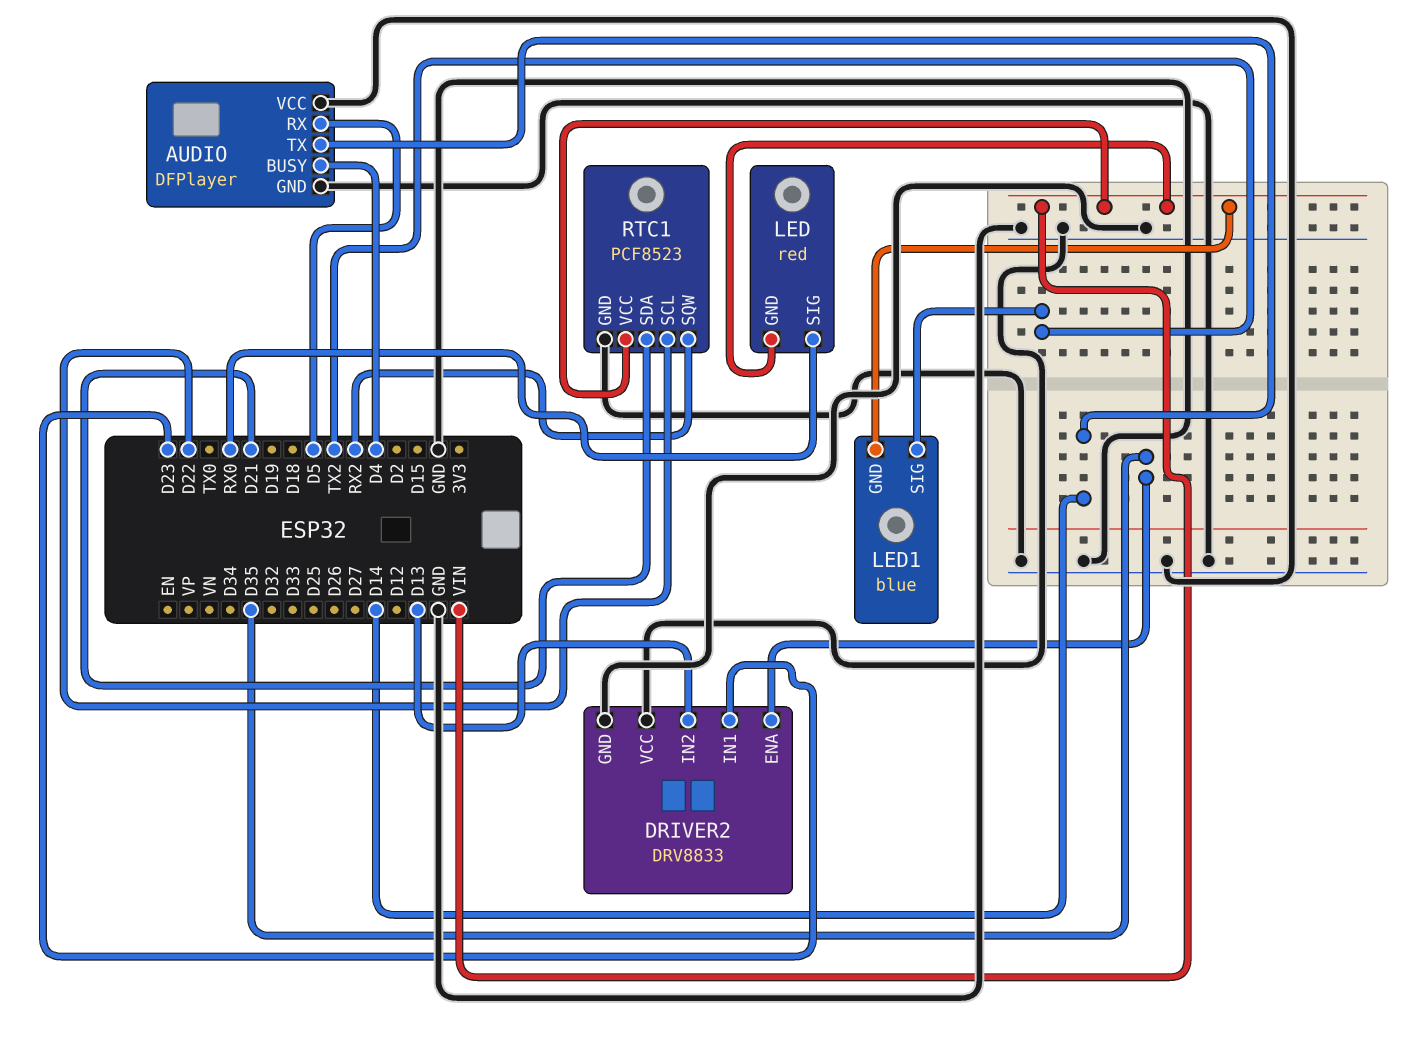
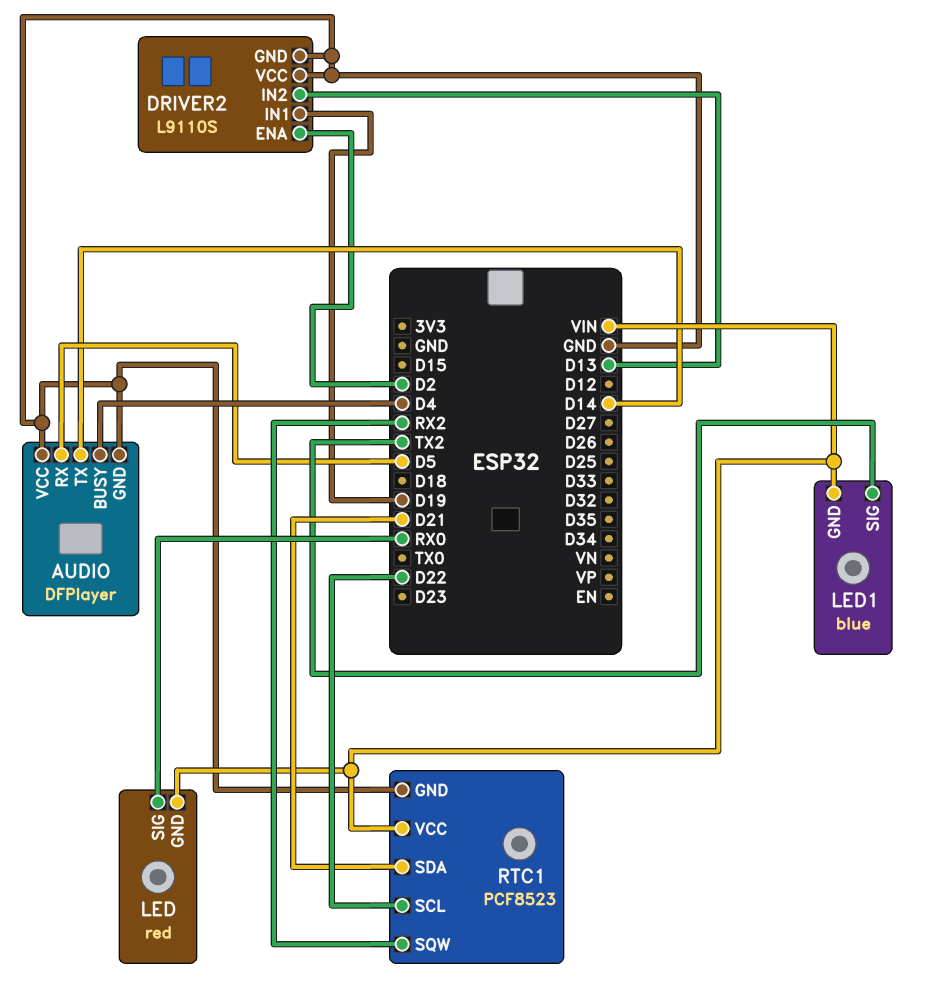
DRIVER2: DRV8833 -> L9110S
DRIVER2 pin ENA: D35 -> D2
DRIVER2 pin IN1: D23 -> D19

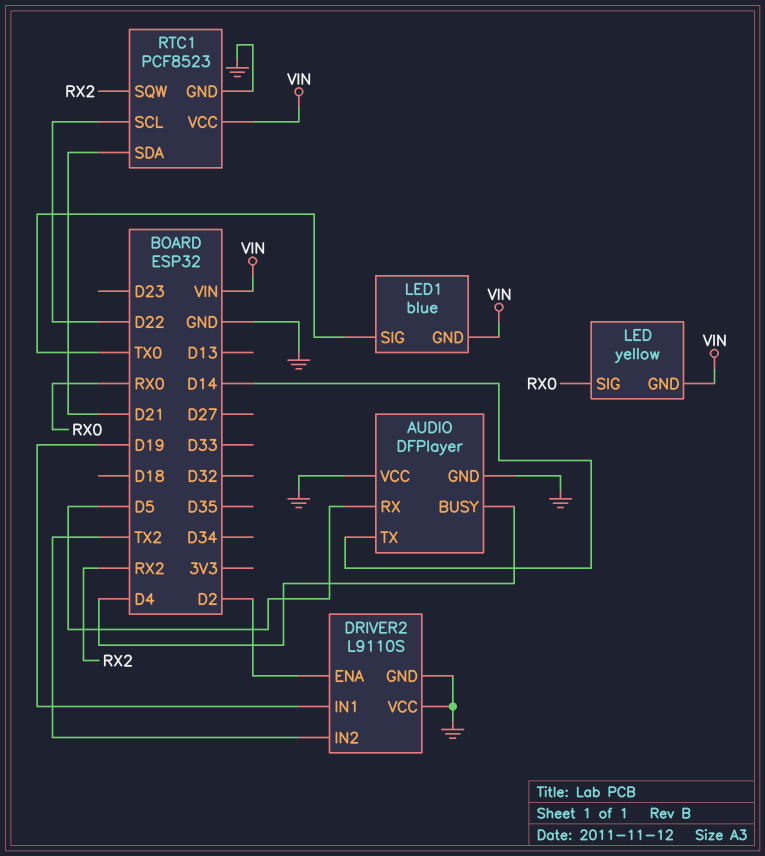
DRIVER2 pin IN2: D13 -> TX2
LED: red -> yellow
LED1 pin SIG: TX2 -> TX0

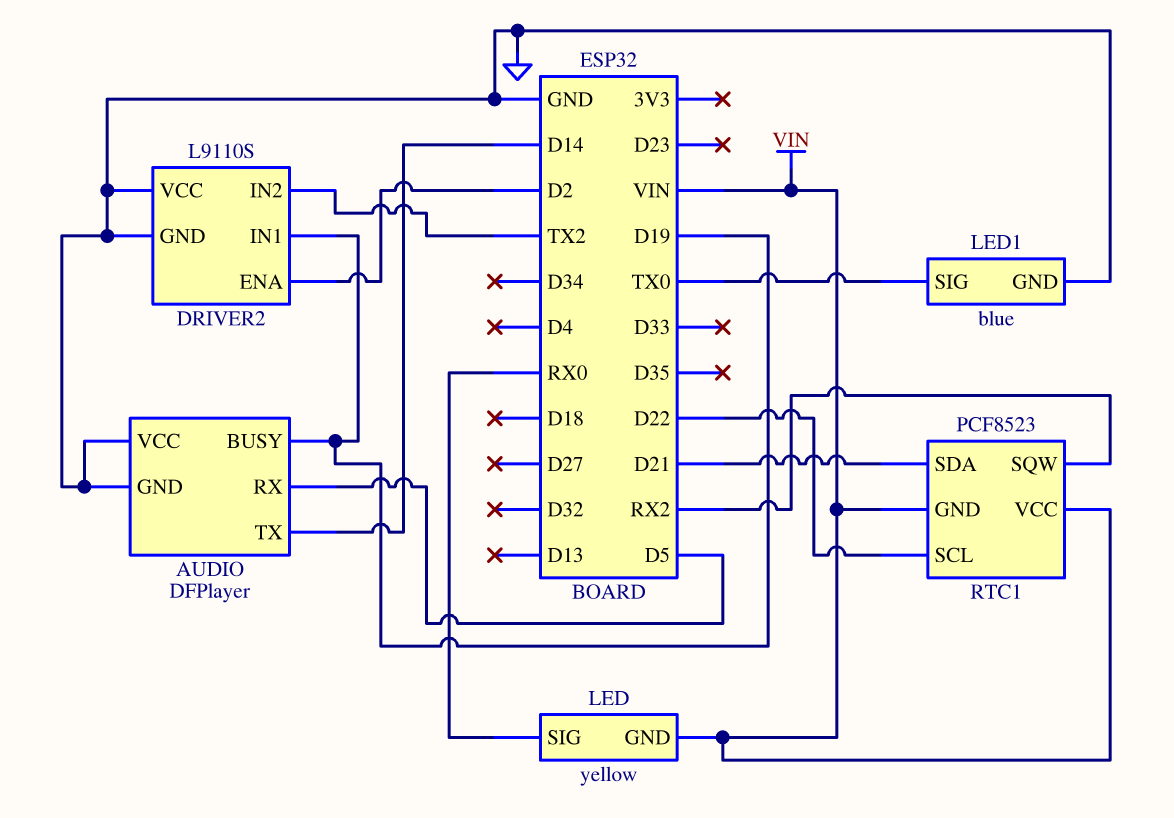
AUDIO pin BUSY: D4 -> D19
LED1 pin GND: VIN -> GND
RTC1 pin GND: GND -> VIN

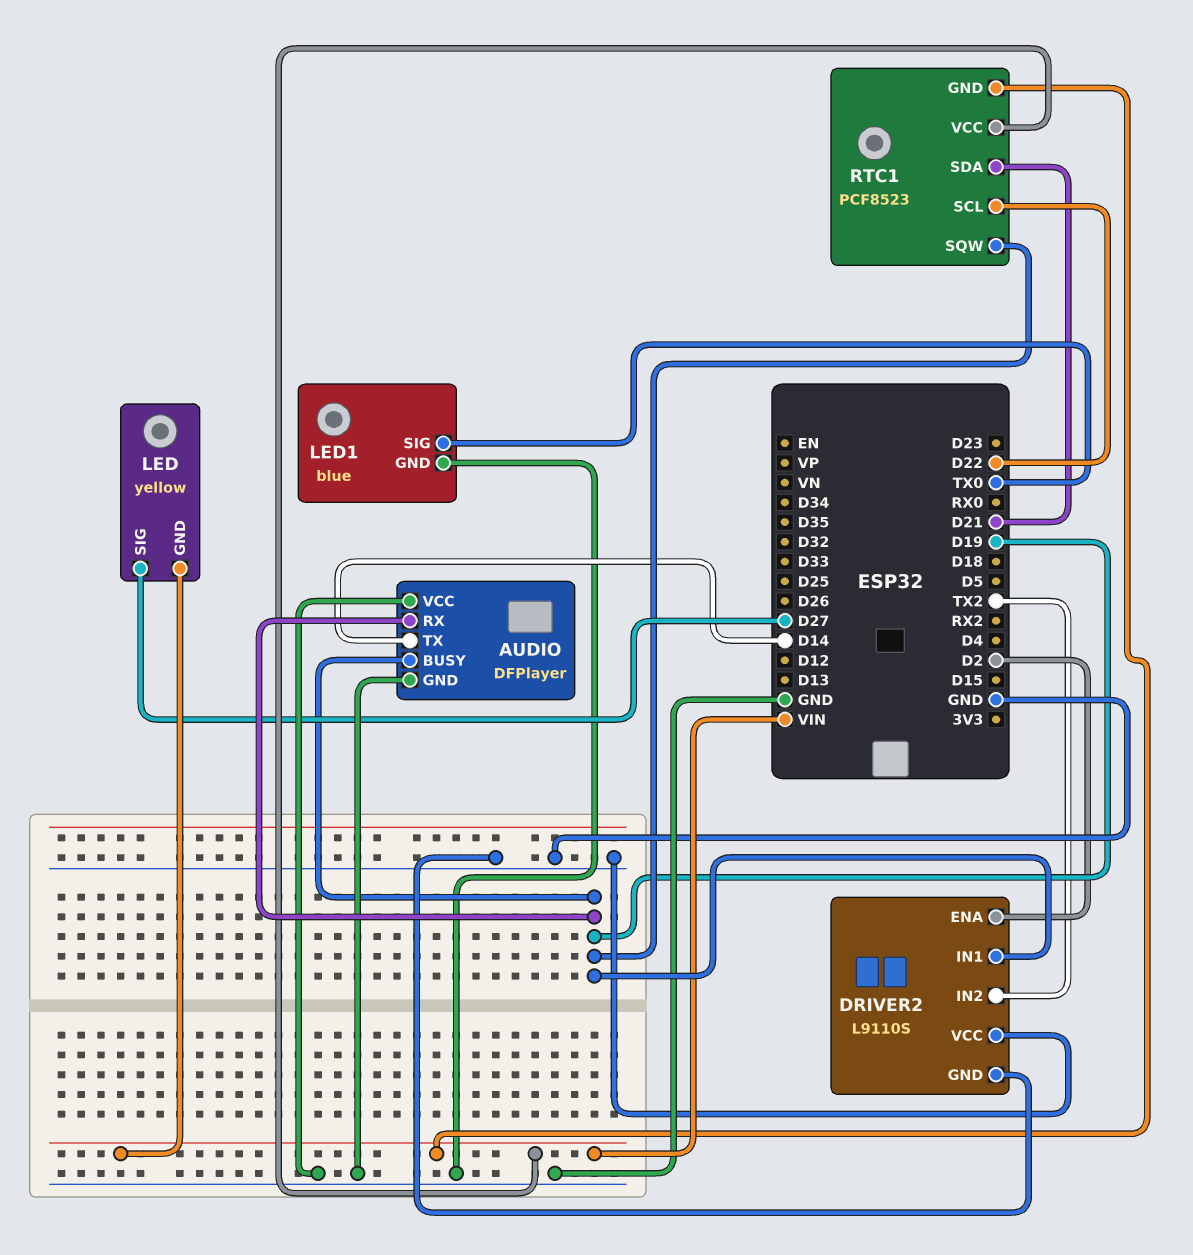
AUDIO pin RX: D5 -> D19
LED pin SIG: RX0 -> D27
RTC1 pin SQW: RX2 -> D19

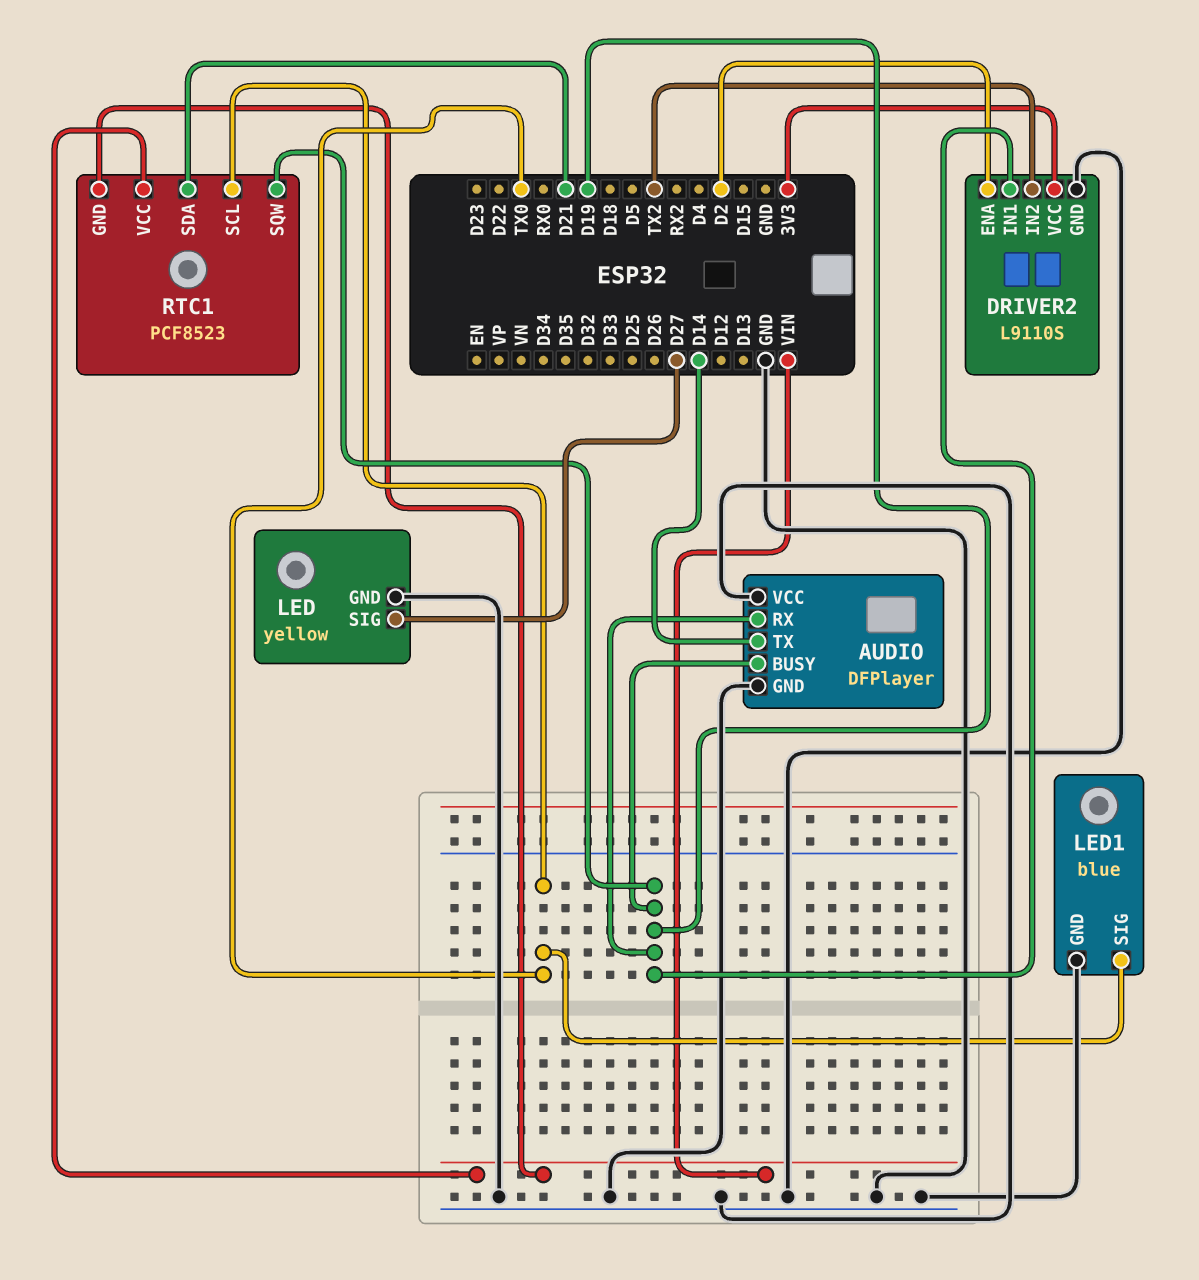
DRIVER2 pin VCC: GND -> 3V3
LED pin GND: VIN -> GND
RTC1 pin SCL: D22 -> TX0

